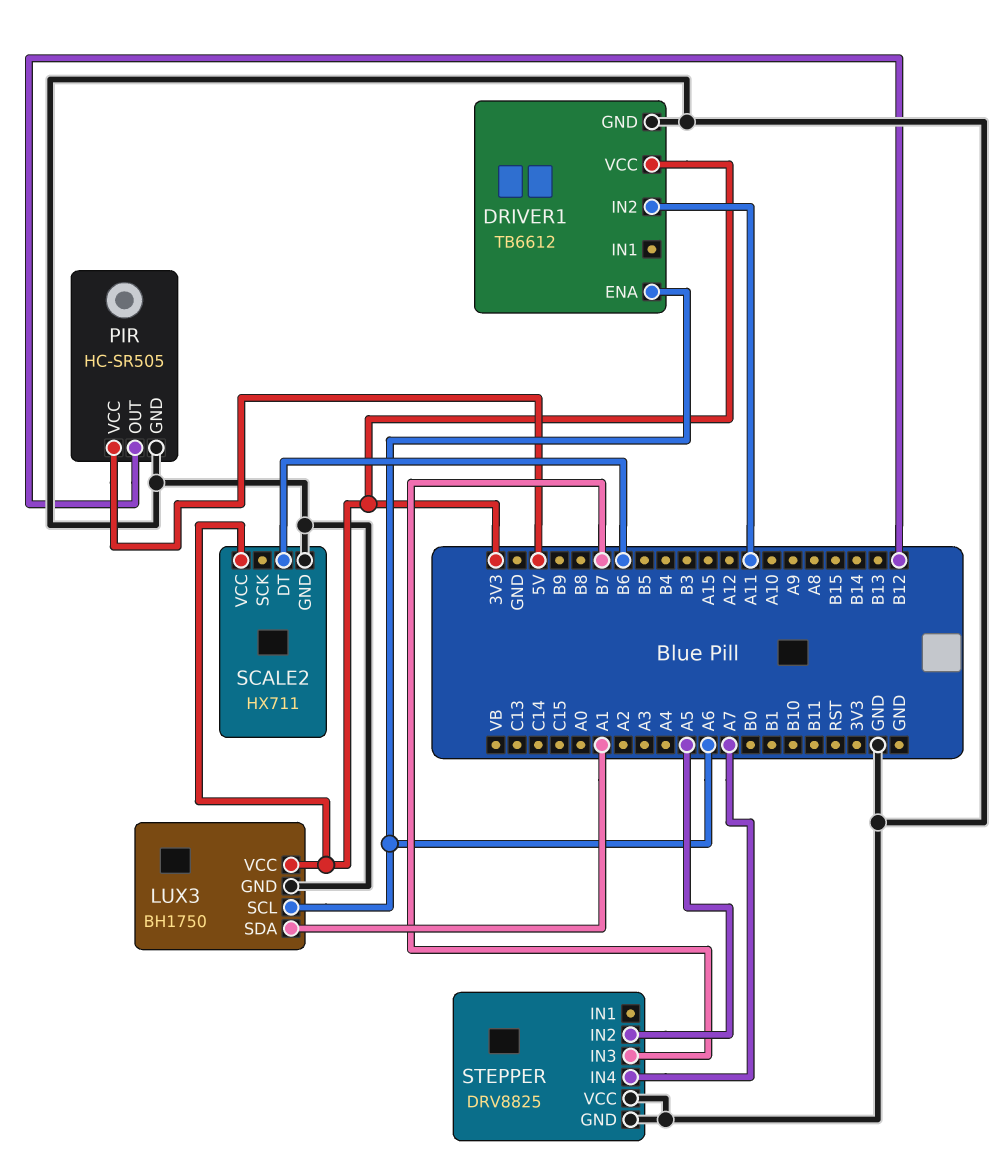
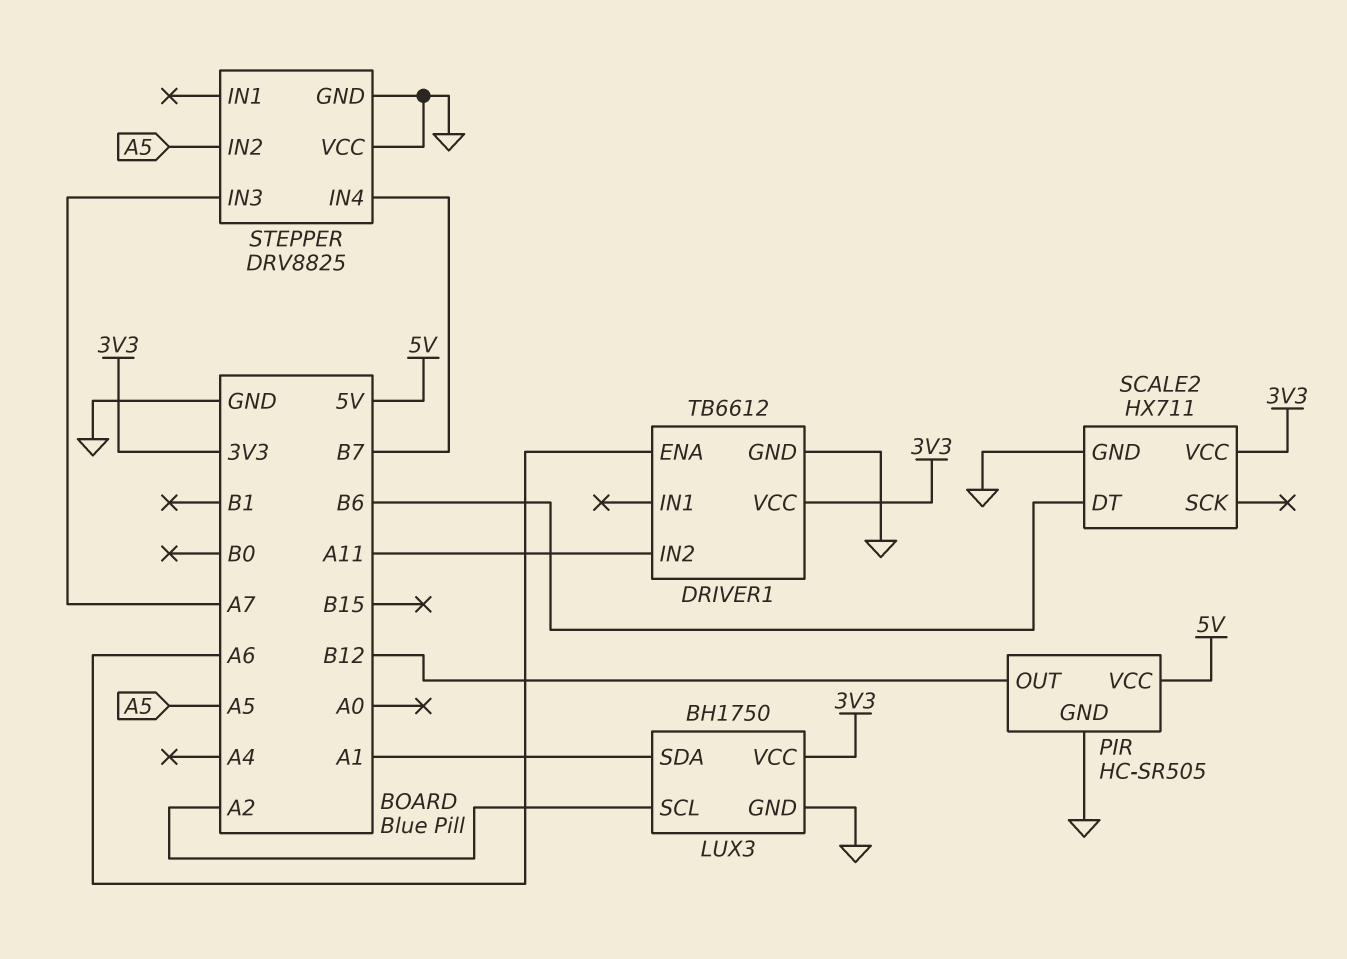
LUX3 pin SCL: A6 -> A2
STEPPER pin IN3: B7 -> A7
STEPPER pin IN4: A7 -> B7

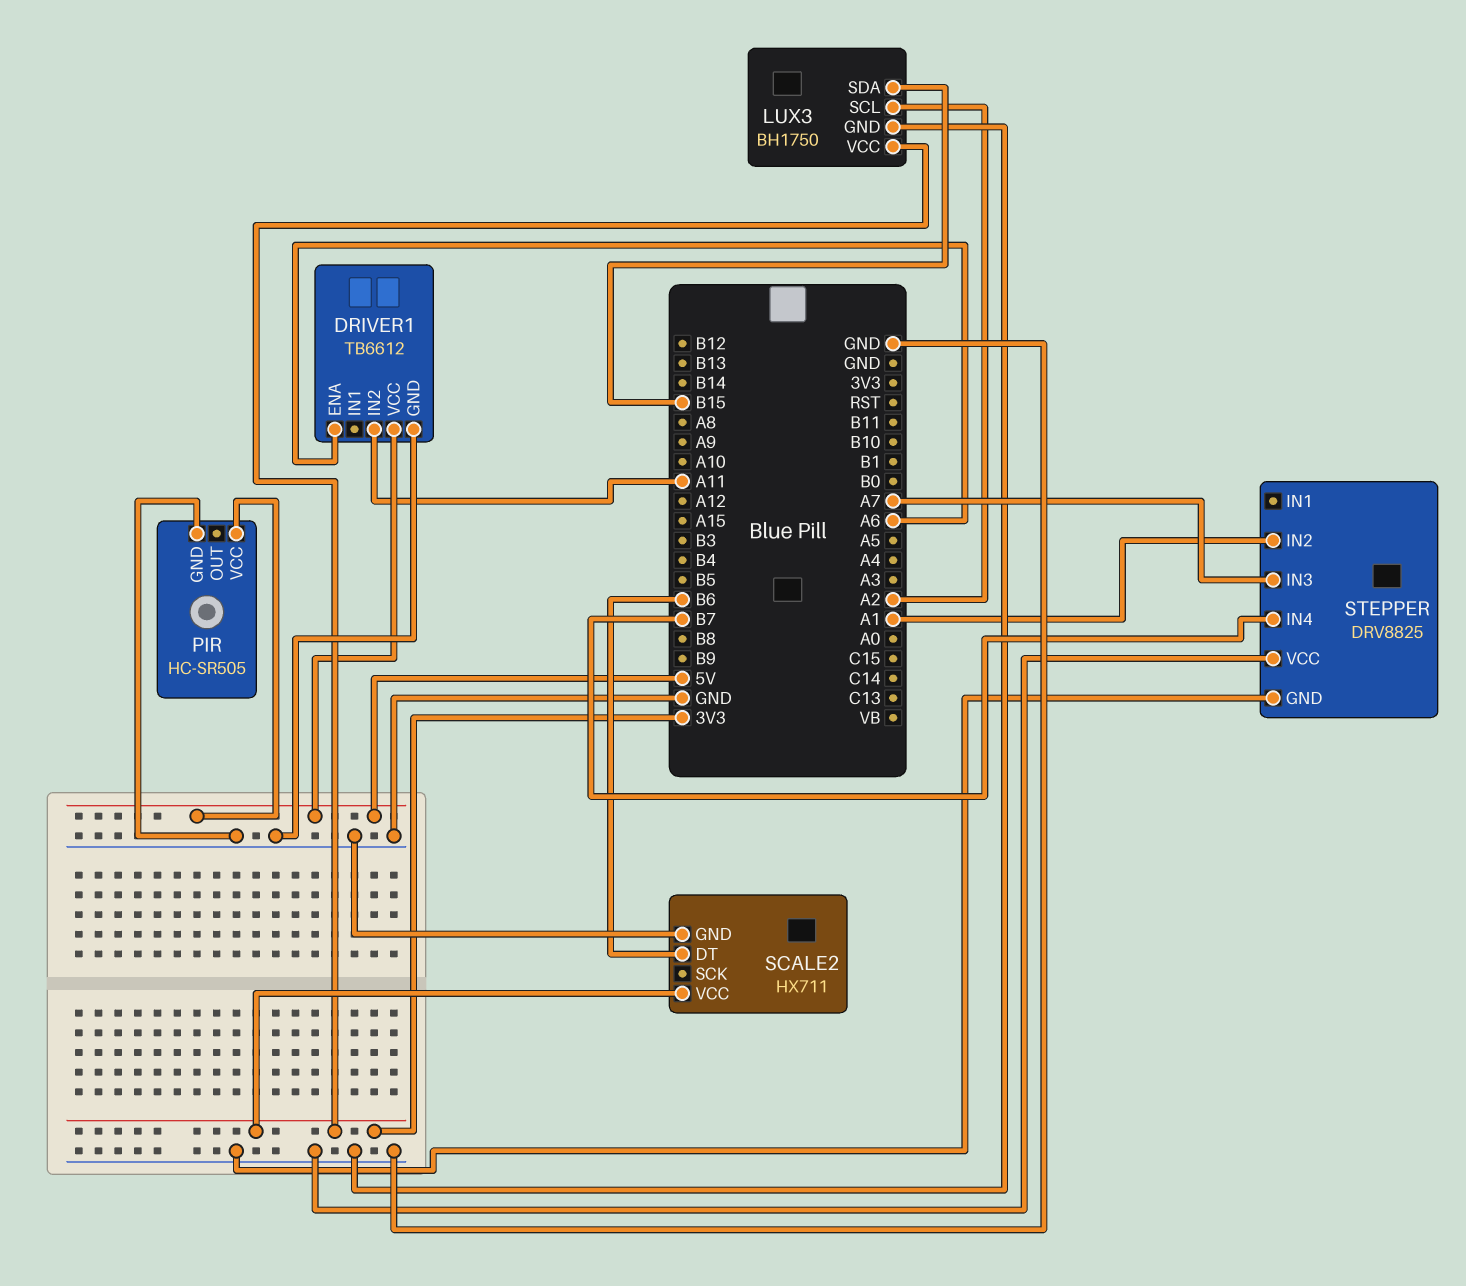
DRIVER1 pin VCC: 3V3 -> 5V
LUX3 pin SDA: A1 -> B15
PIR pin OUT: B12 -> none
STEPPER pin IN2: A5 -> A1

